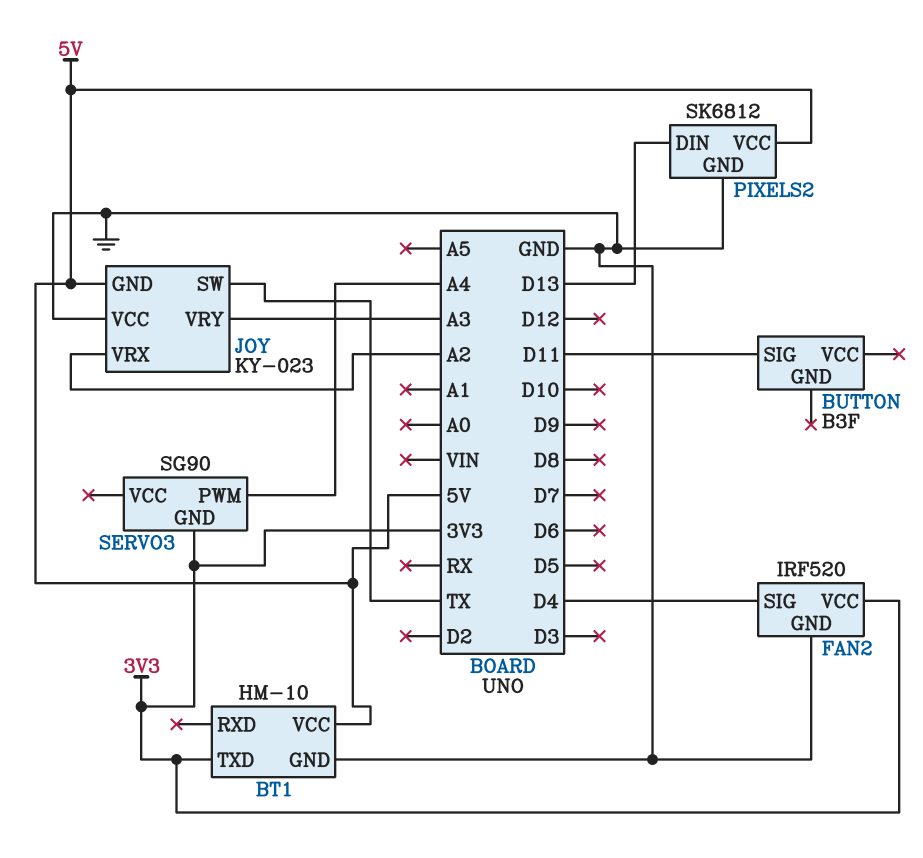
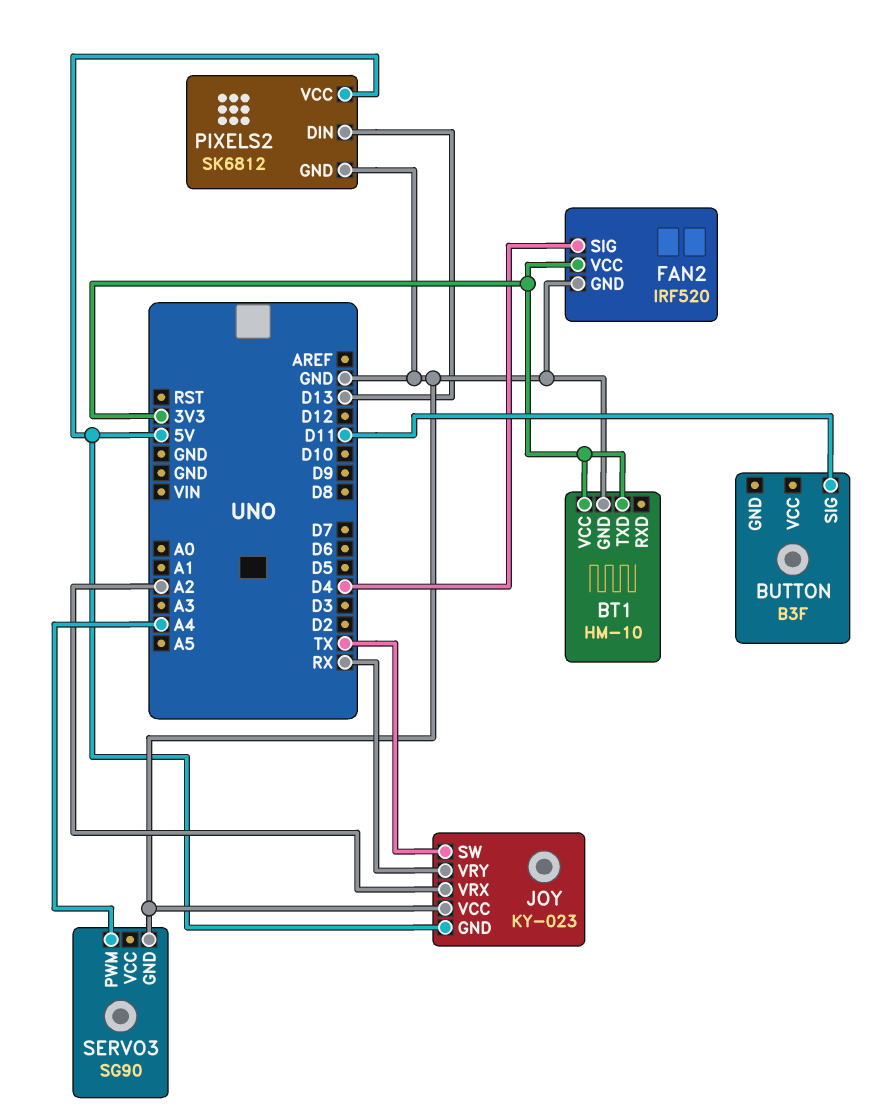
BT1 pin VCC: 5V -> 3V3
JOY pin VRY: A3 -> RX
SERVO3 pin GND: 3V3 -> GND

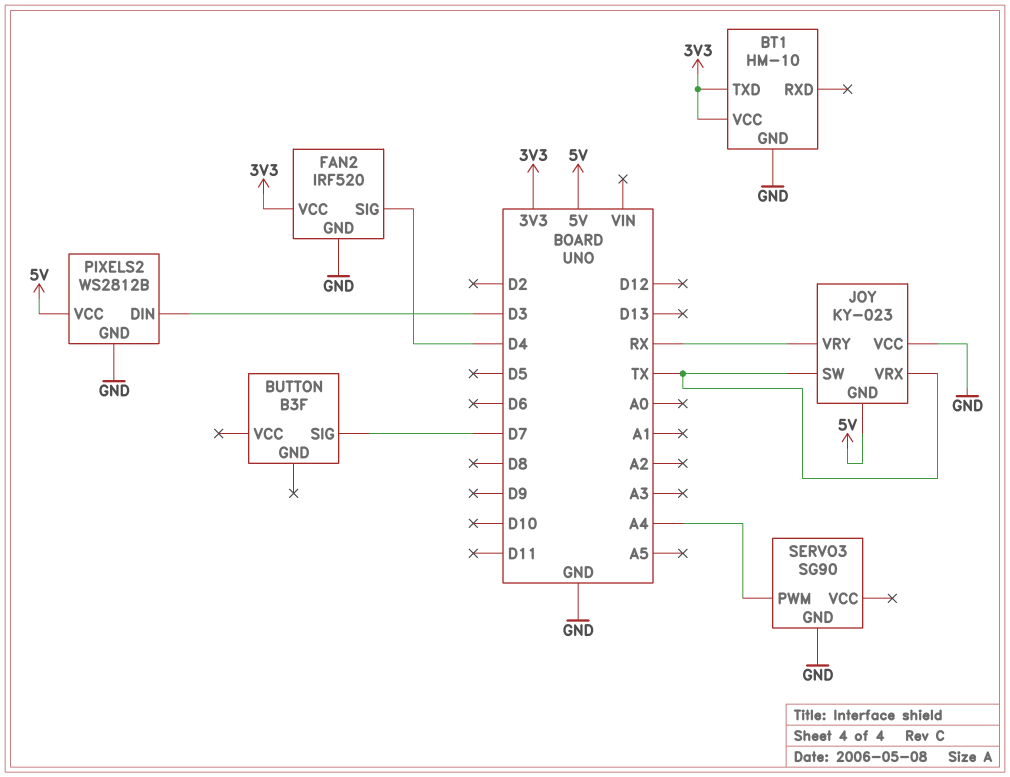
BUTTON pin SIG: D11 -> D7
JOY pin VRX: A2 -> TX
PIXELS2: SK6812 -> WS2812B
PIXELS2 pin DIN: D13 -> D3

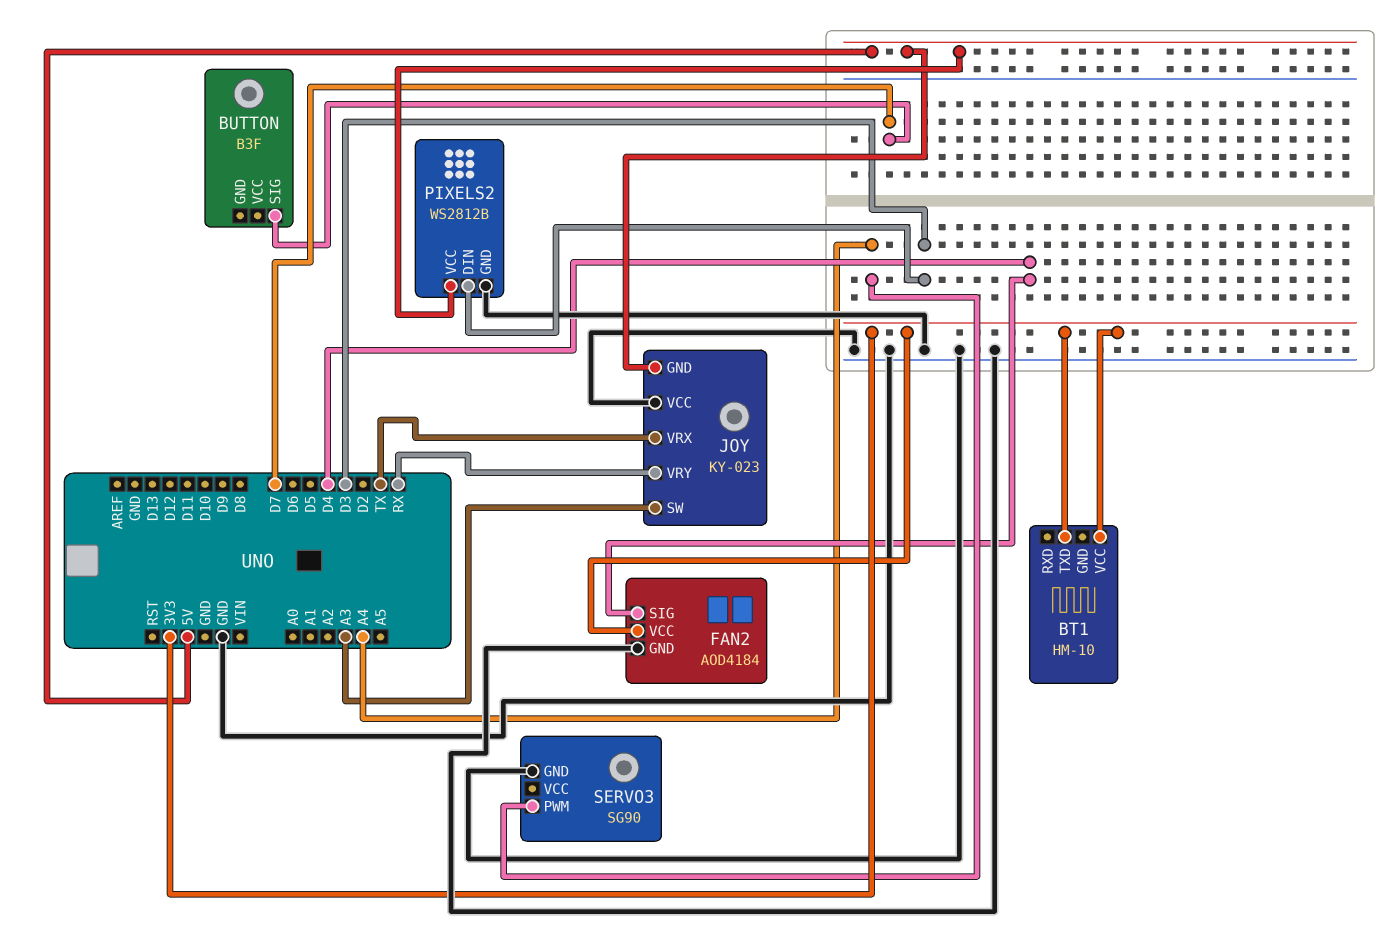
BT1 pin GND: GND -> none
FAN2: IRF520 -> AOD4184
JOY pin SW: TX -> A3

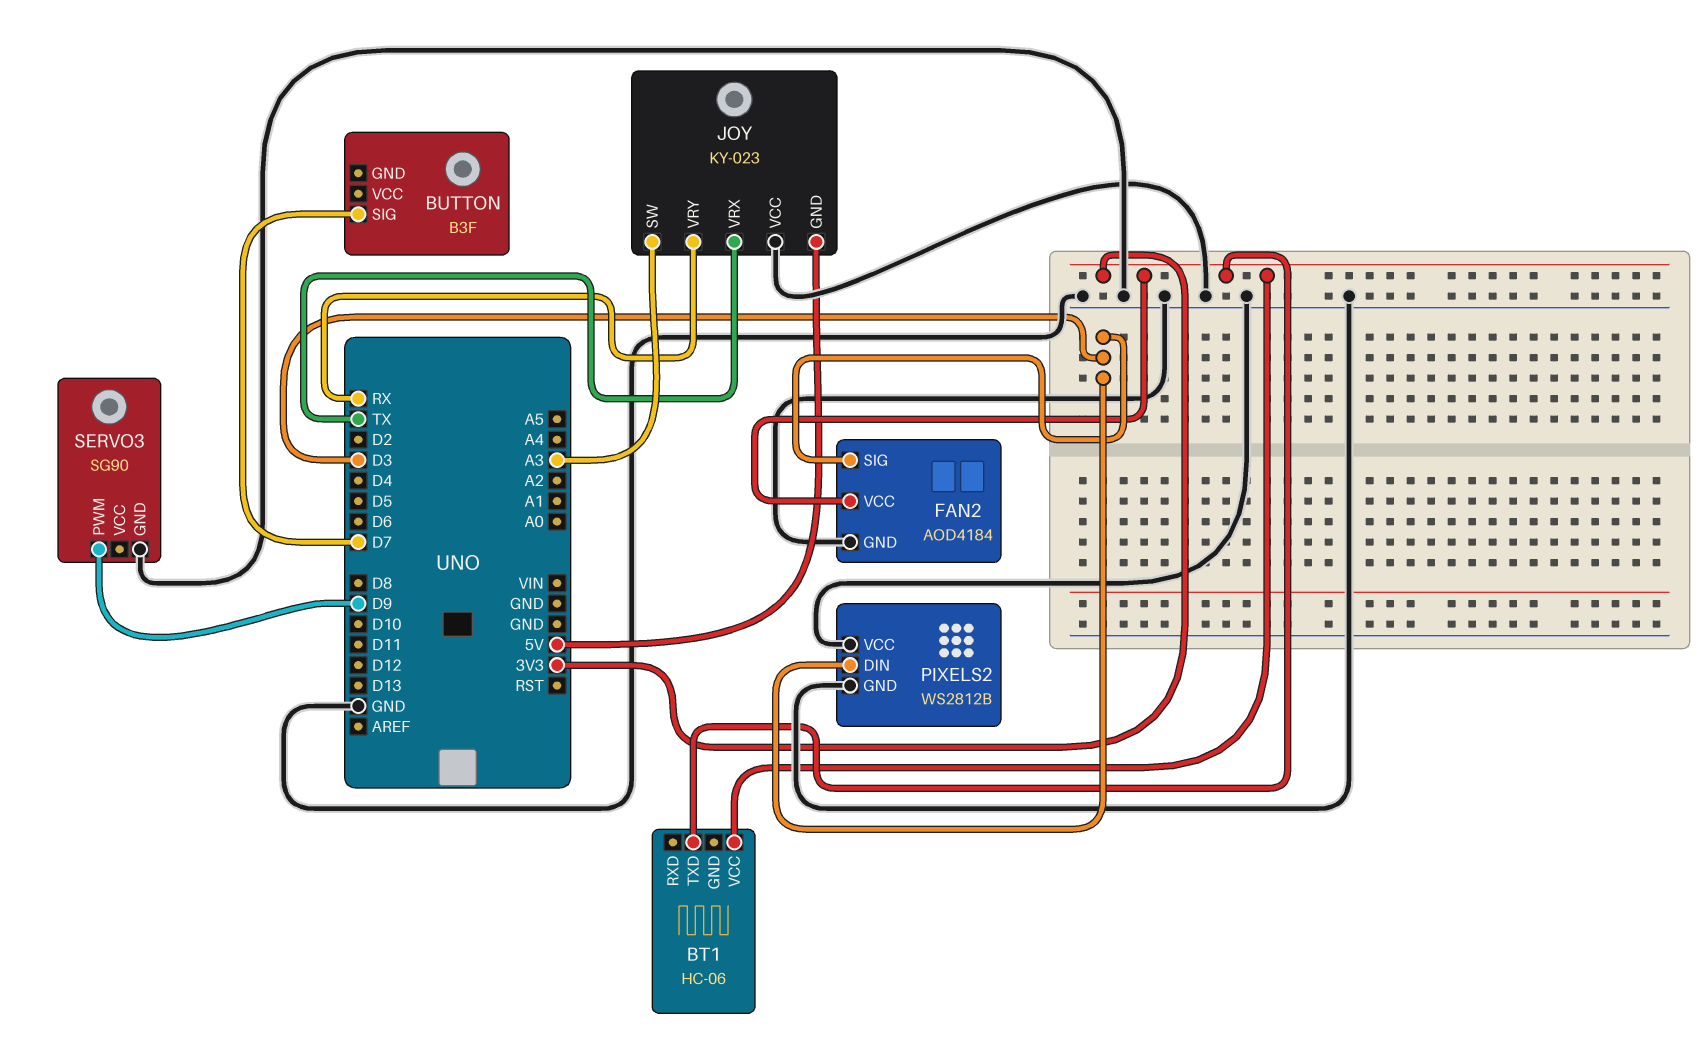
BT1: HM-10 -> HC-06
FAN2 pin SIG: D4 -> D3
PIXELS2 pin VCC: 5V -> GND
SERVO3 pin PWM: A4 -> D9

